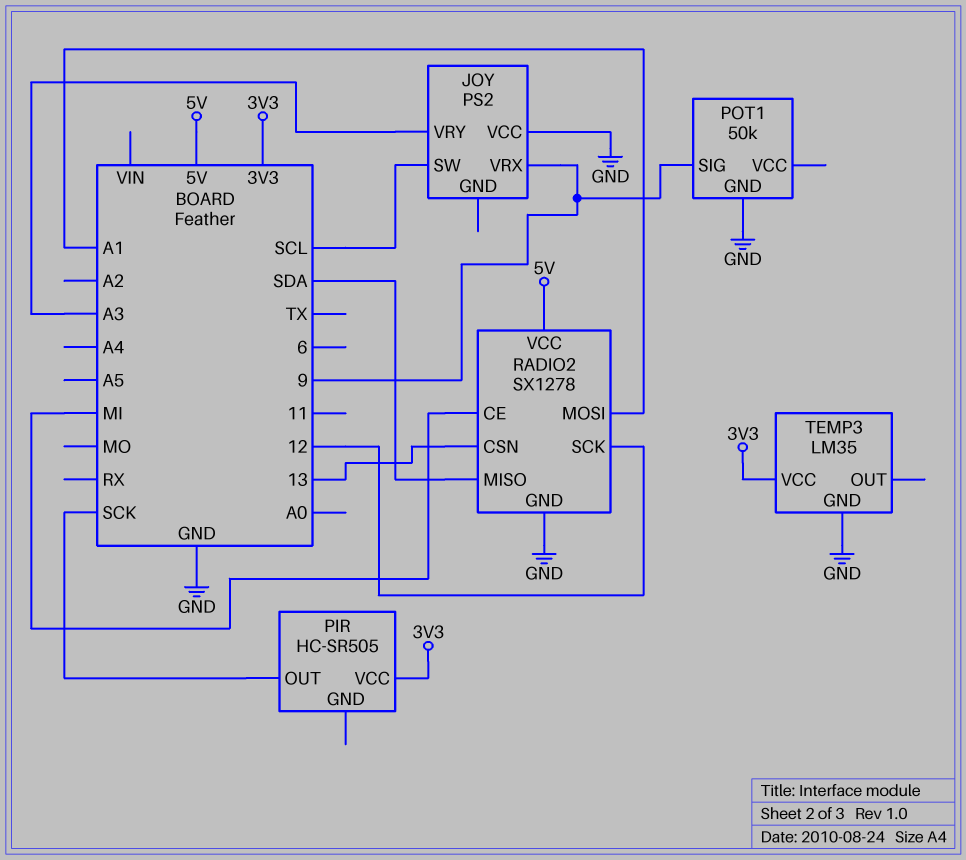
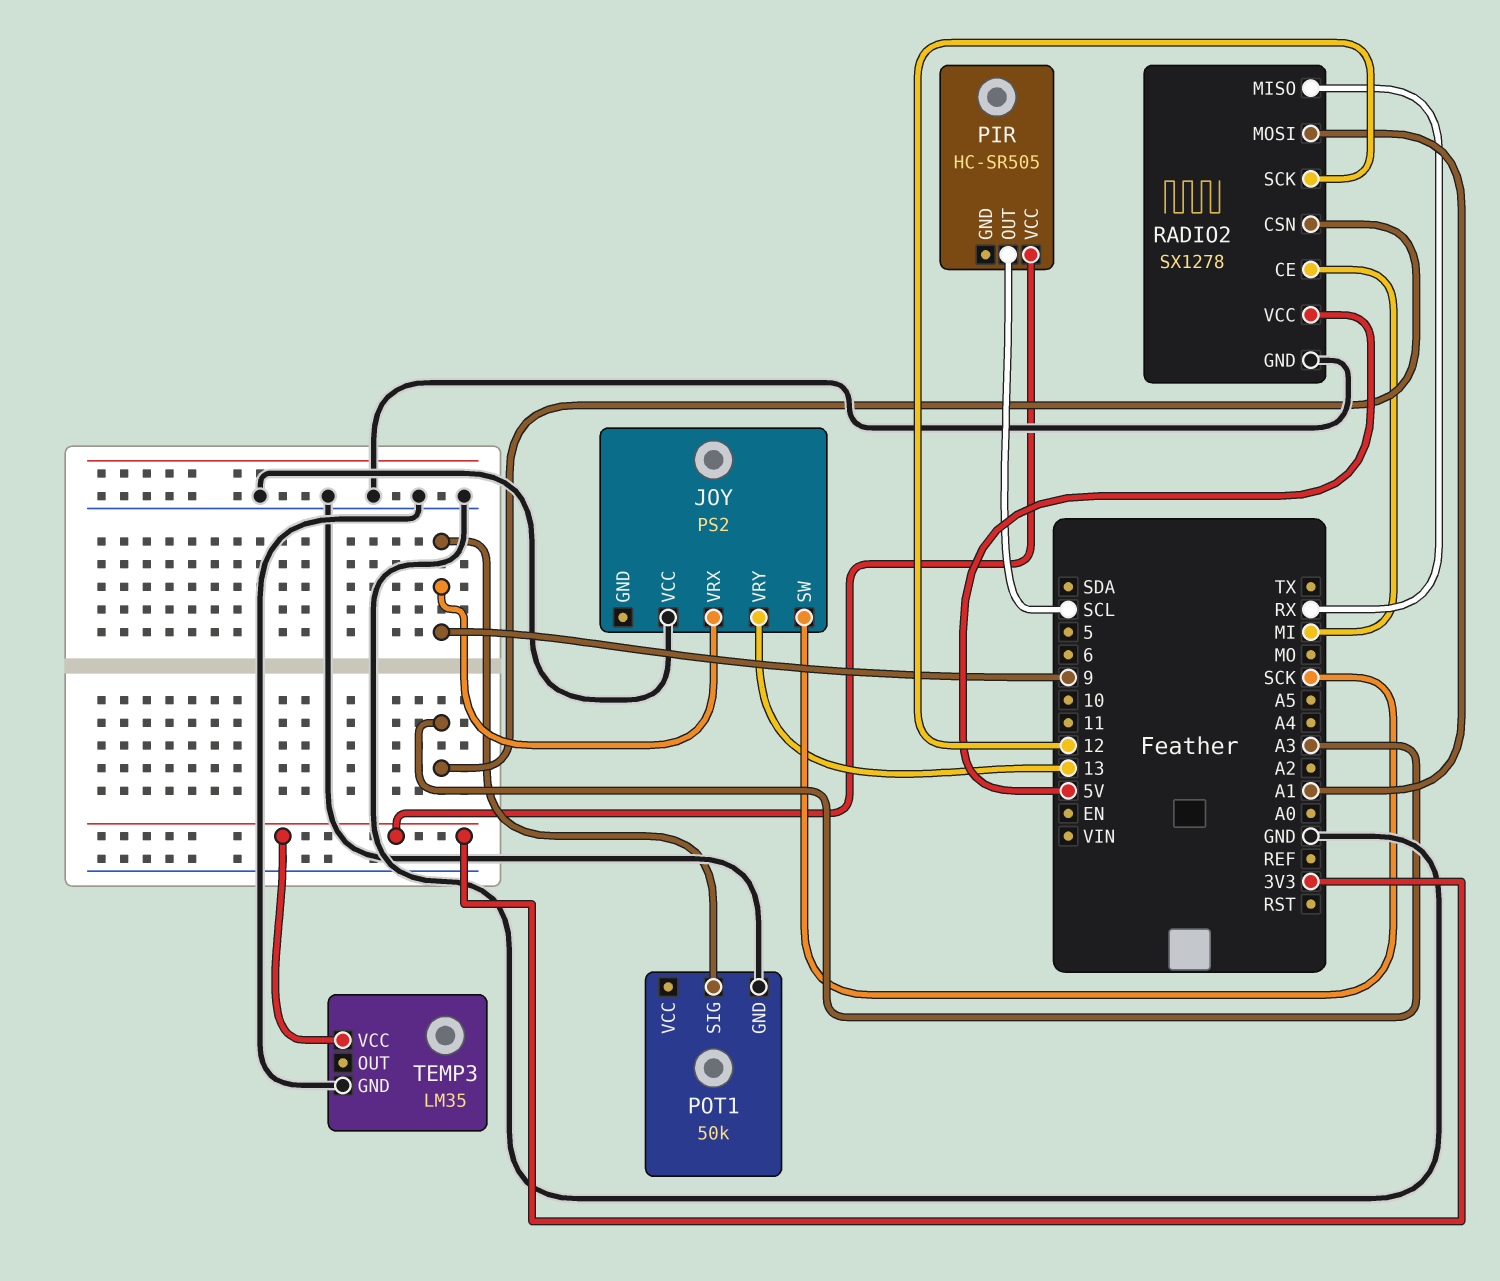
JOY pin SW: SCL -> SCK
JOY pin VRY: A3 -> 13
PIR pin OUT: SCK -> SCL
RADIO2 pin CSN: 13 -> A3
RADIO2 pin MISO: SDA -> RX

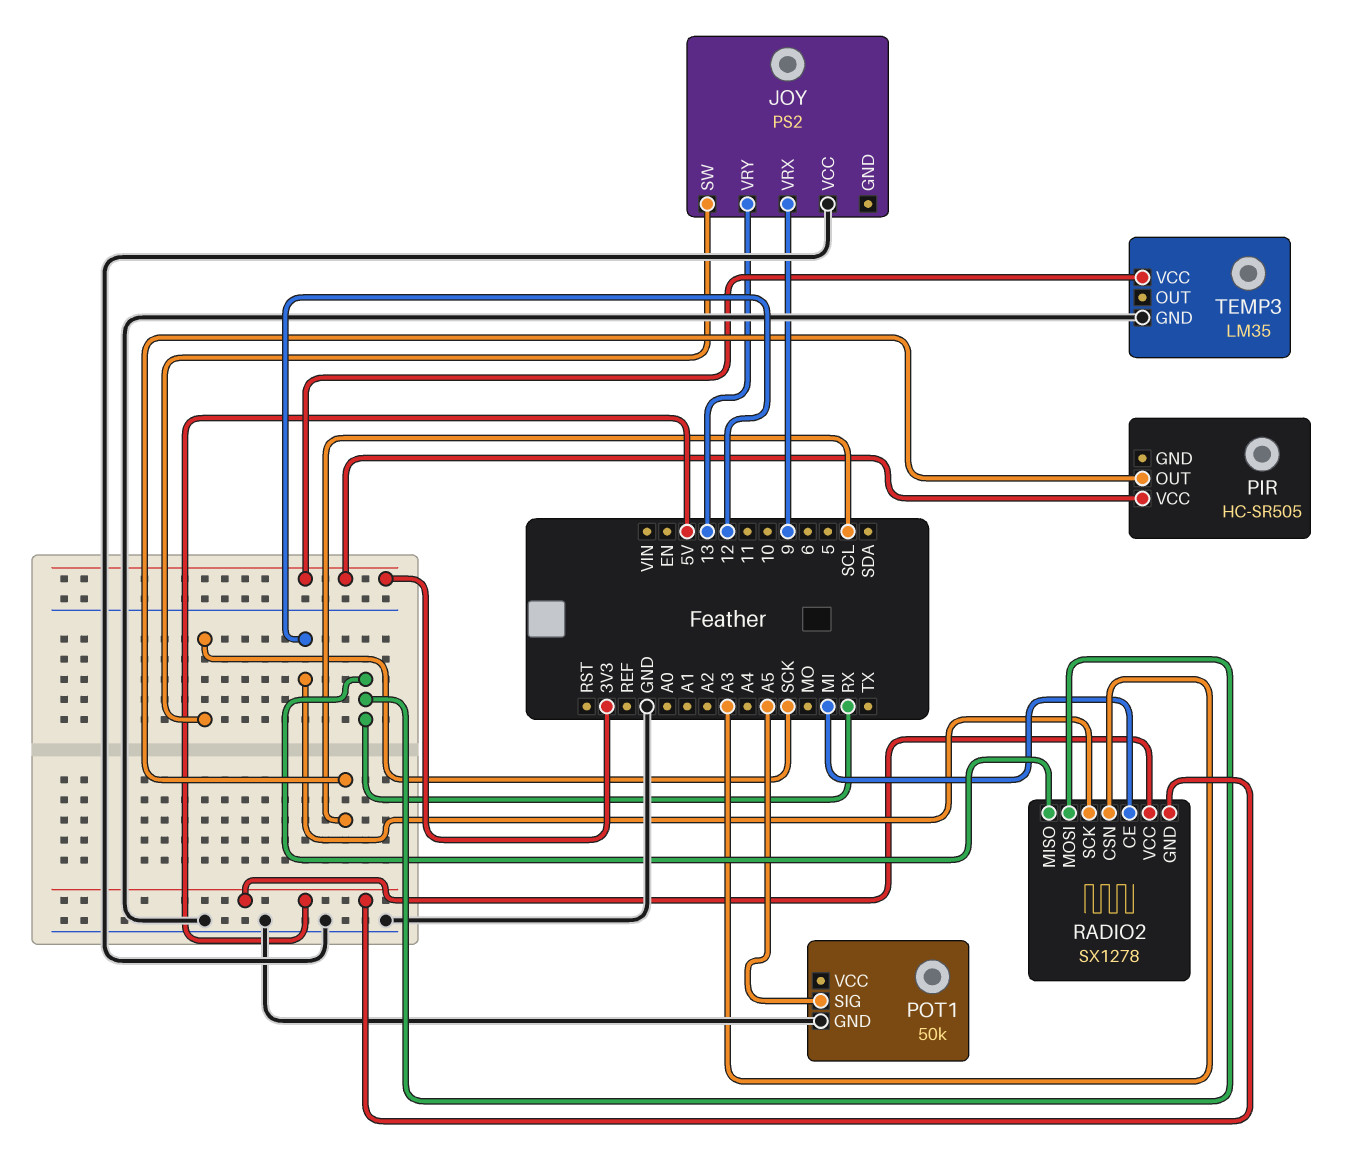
POT1 pin SIG: 9 -> A5
RADIO2 pin GND: GND -> 5V
RADIO2 pin MOSI: A1 -> RX

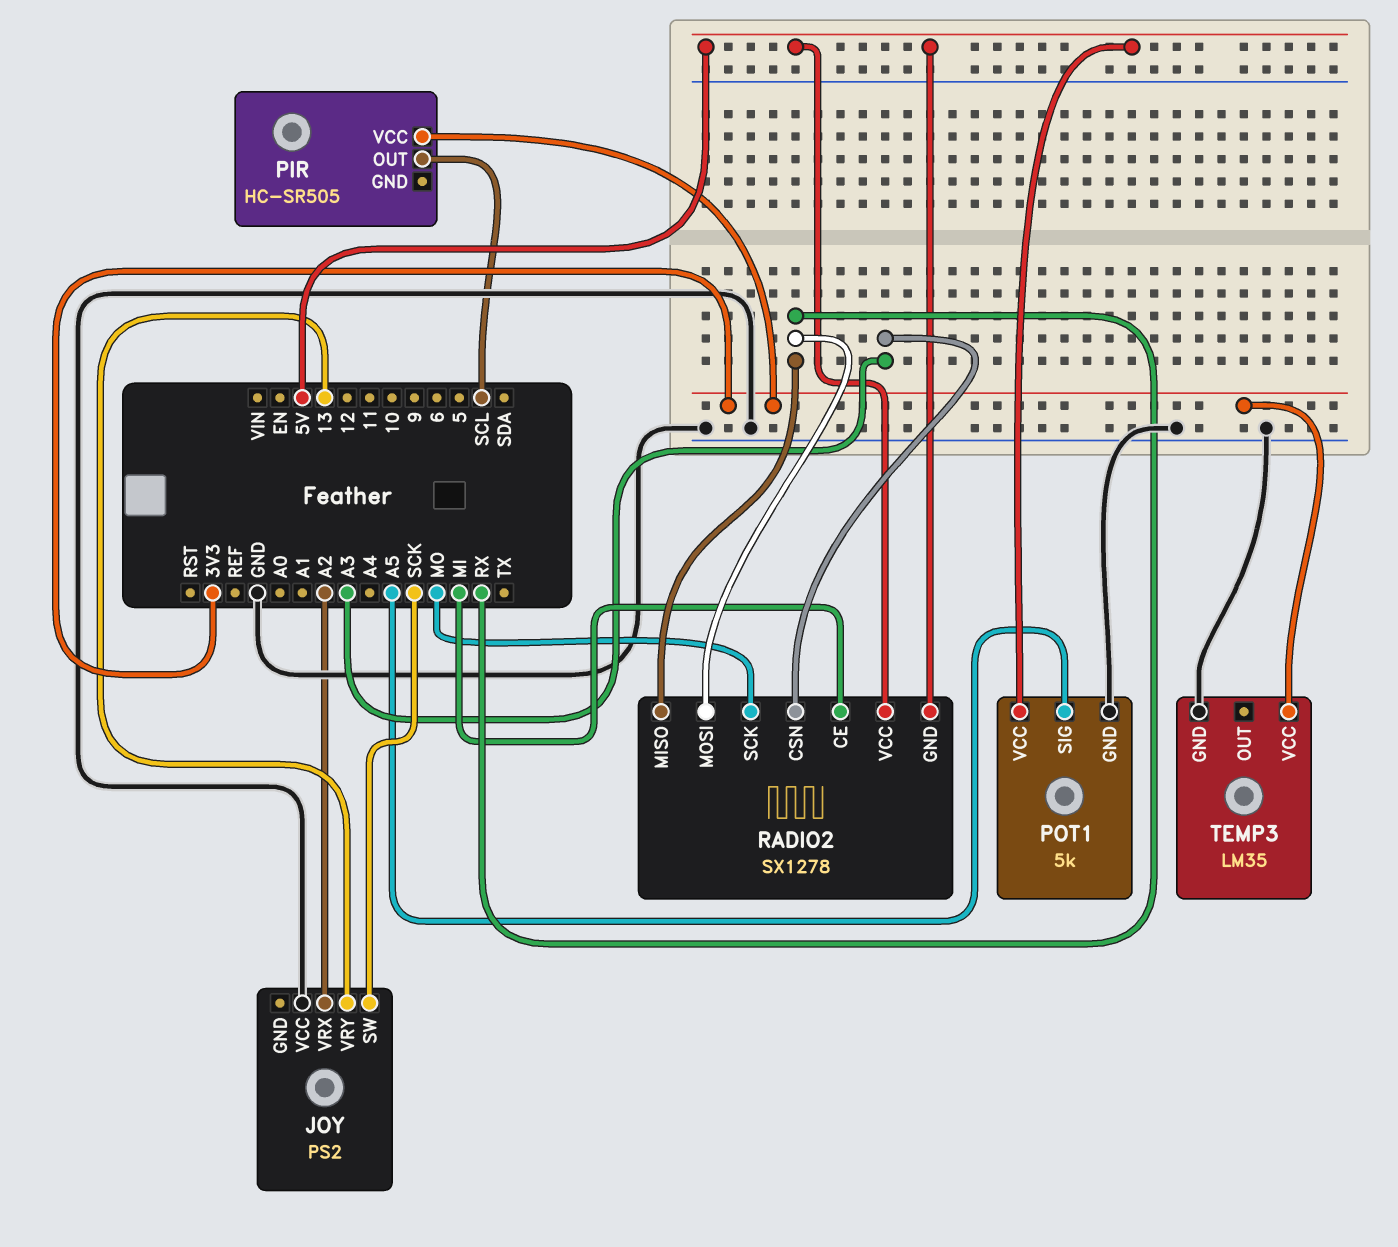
JOY pin VRX: 9 -> A2
POT1: 50k -> 5k
POT1 pin VCC: none -> 5V
RADIO2 pin SCK: 12 -> MO

